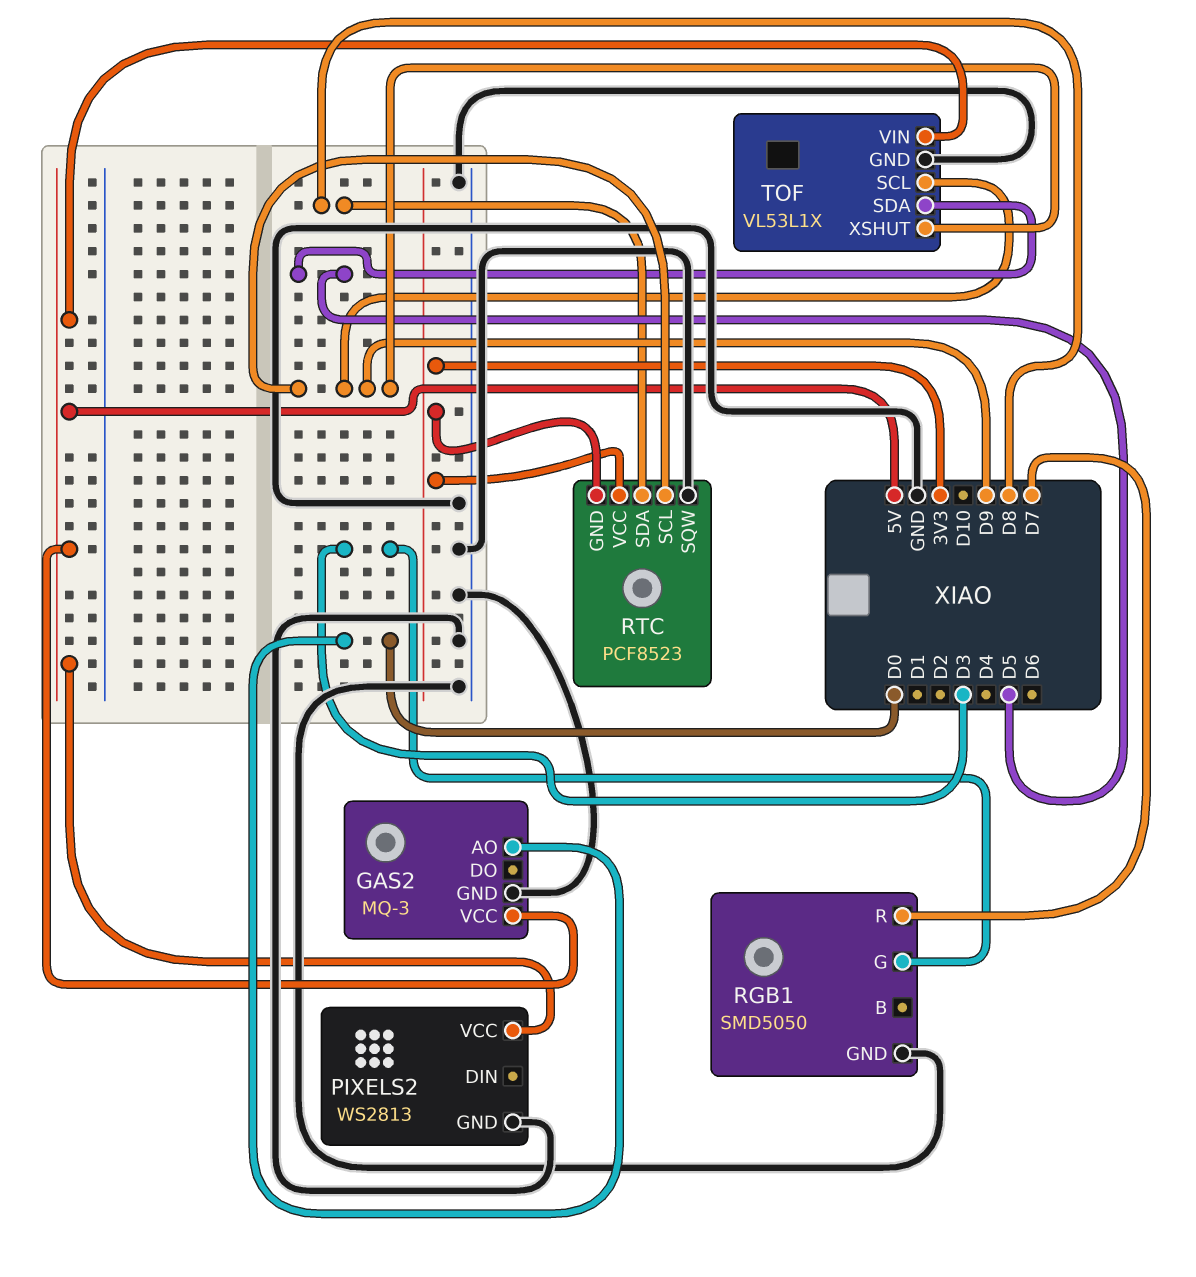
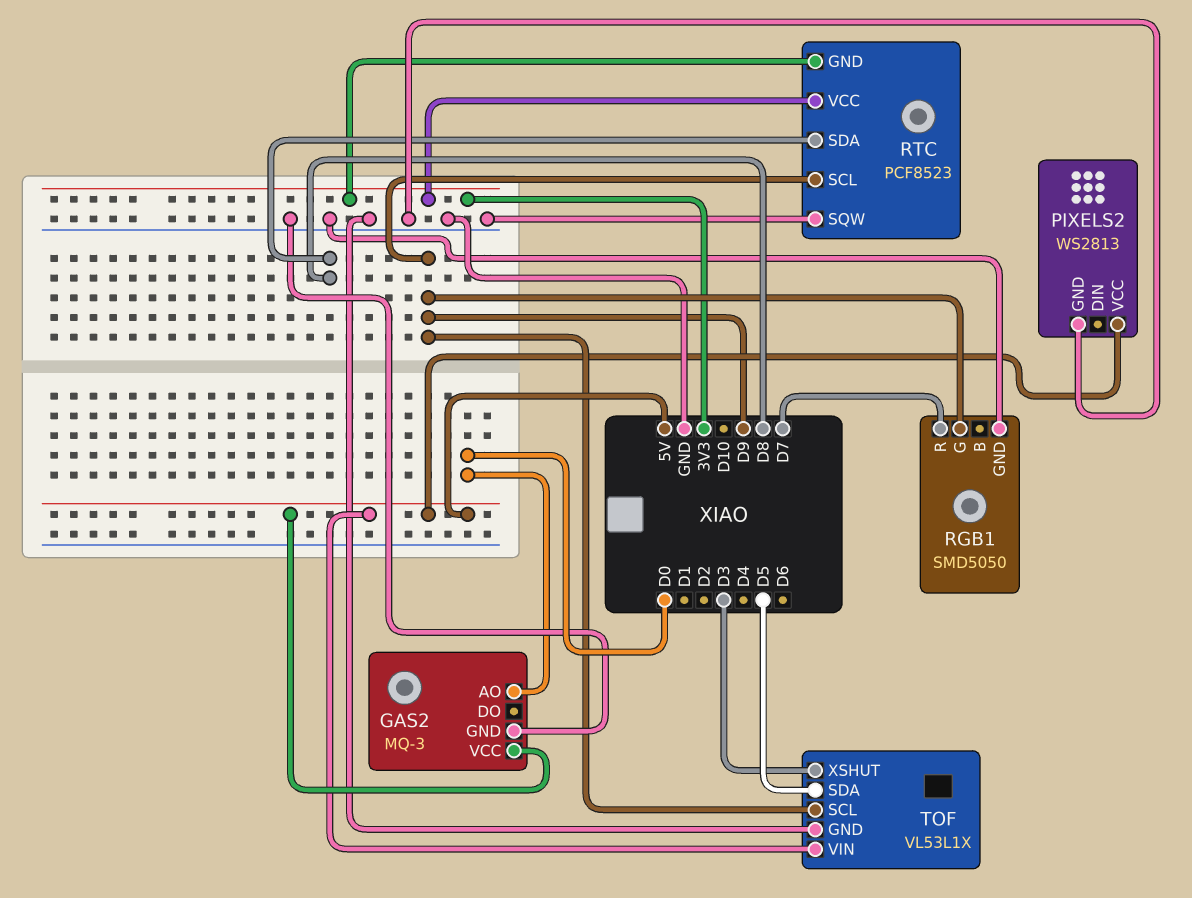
RGB1 pin G: D3 -> D9
TOF pin XSHUT: D9 -> D3

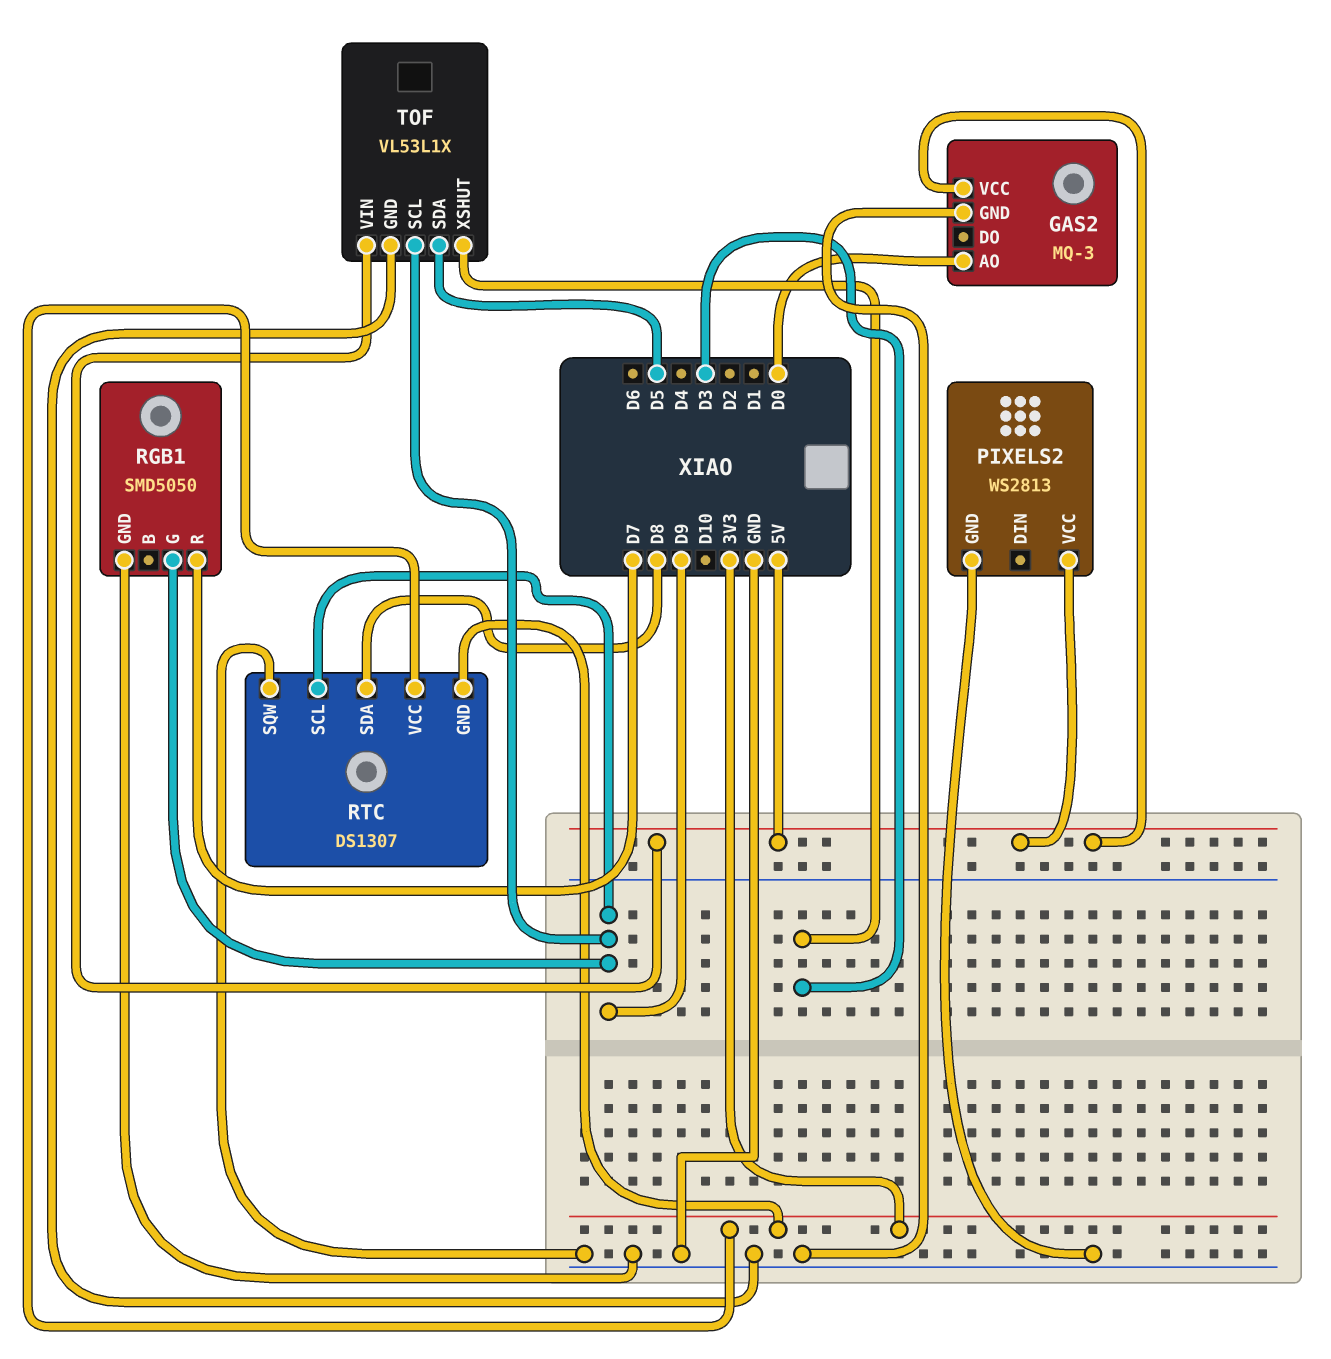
RTC: PCF8523 -> DS1307

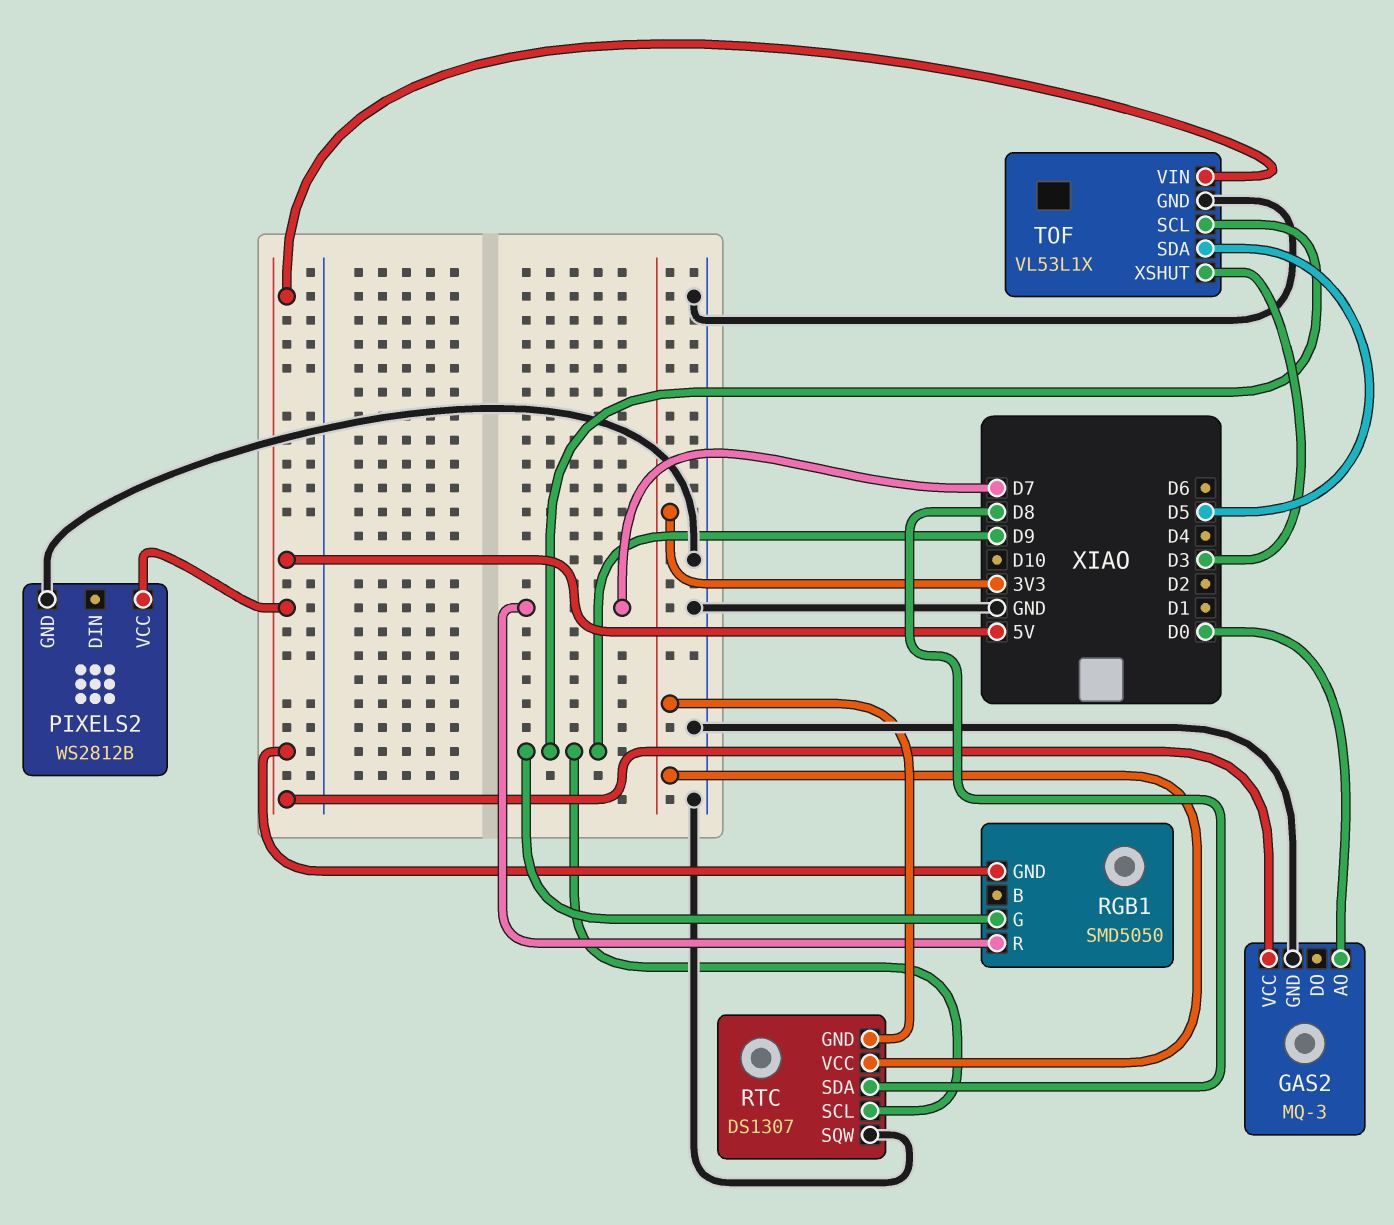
PIXELS2: WS2813 -> WS2812B
RGB1 pin GND: GND -> 5V

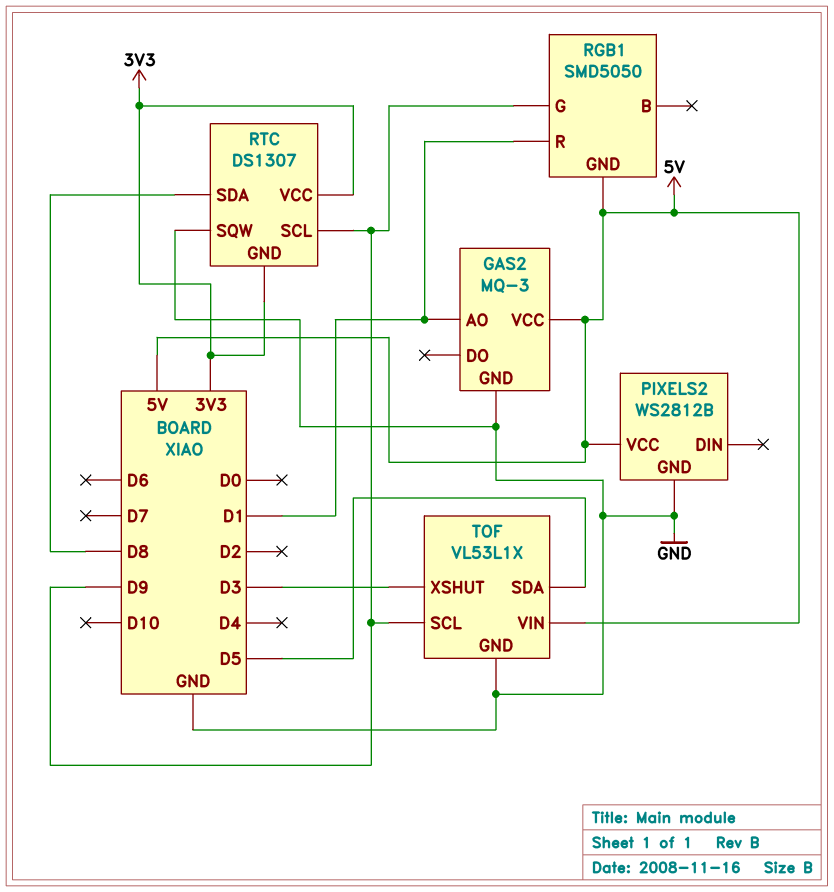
GAS2 pin AO: D0 -> D1
RGB1 pin R: D7 -> D1

